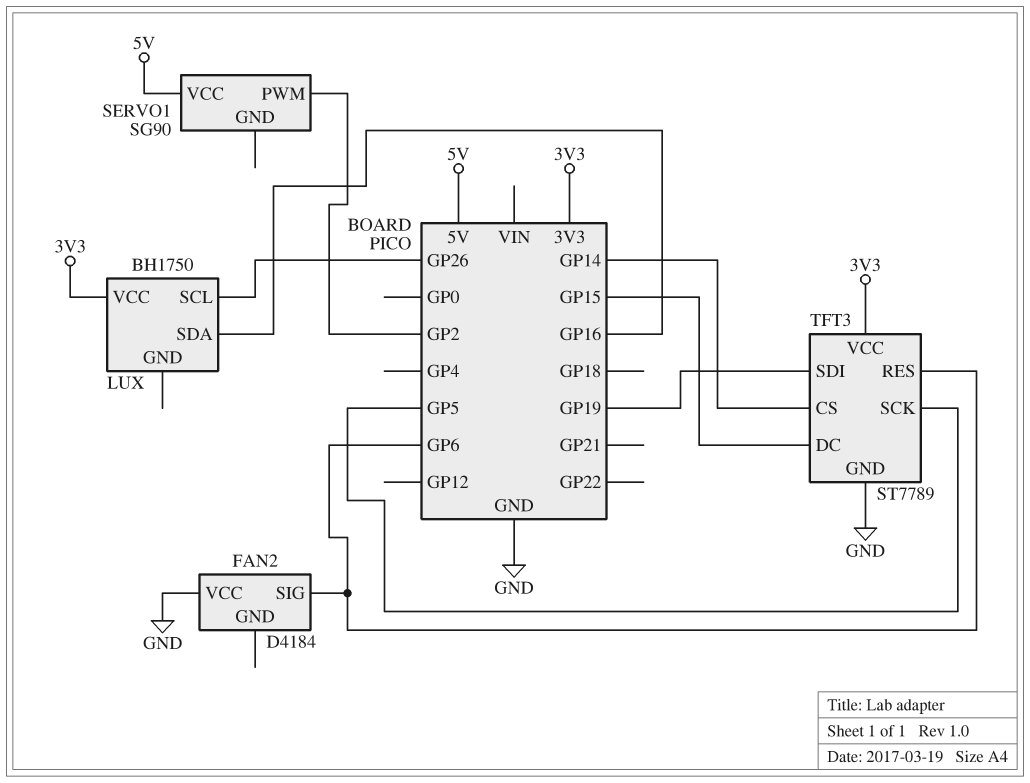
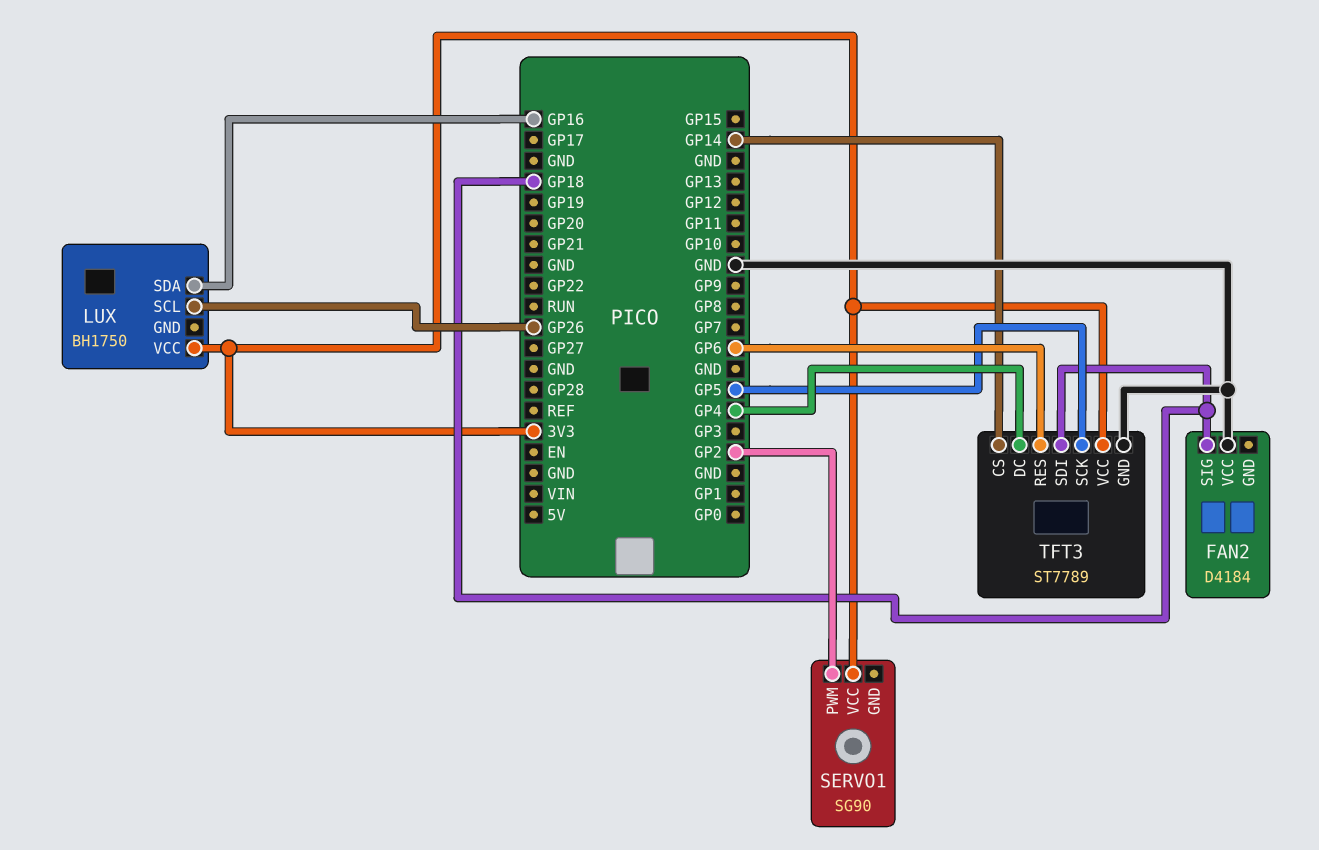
FAN2 pin SIG: GP6 -> GP18
SERVO1 pin VCC: 5V -> 3V3
TFT3 pin DC: GP15 -> GP4
TFT3 pin SDI: GP19 -> GP18

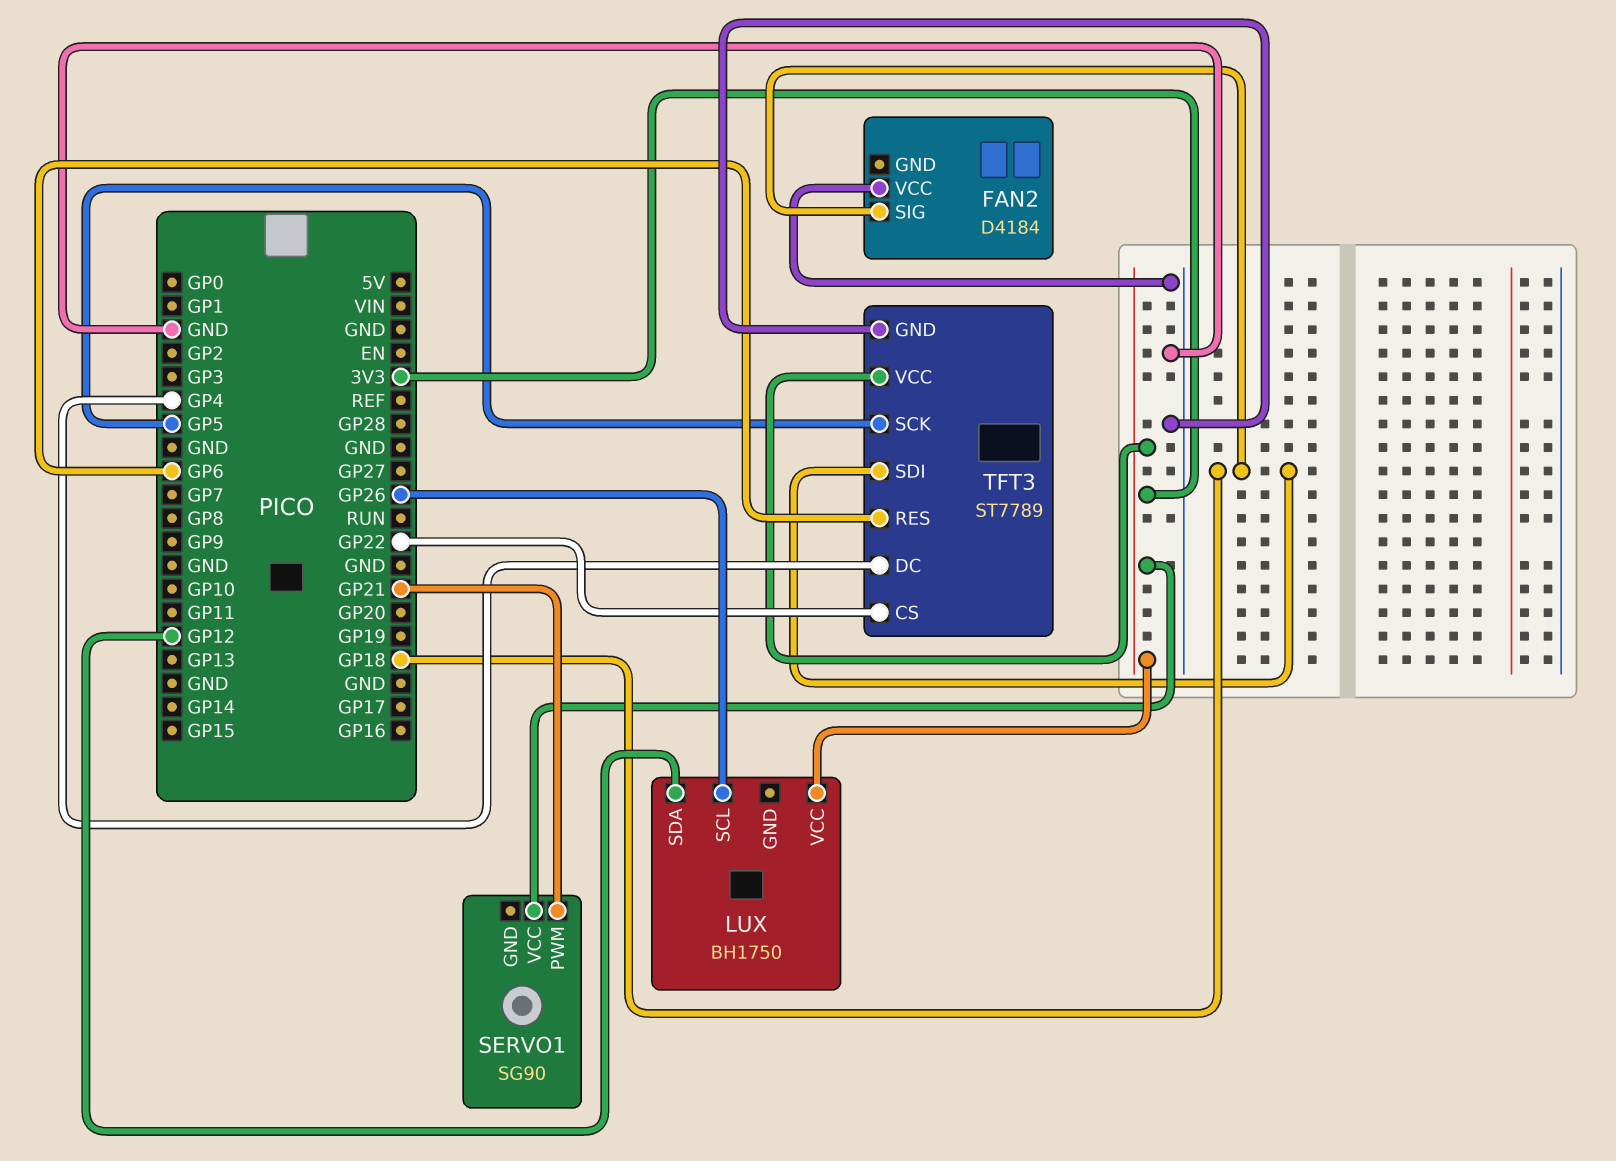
LUX pin SDA: GP16 -> GP12
SERVO1 pin PWM: GP2 -> GP21
TFT3 pin CS: GP14 -> GP22

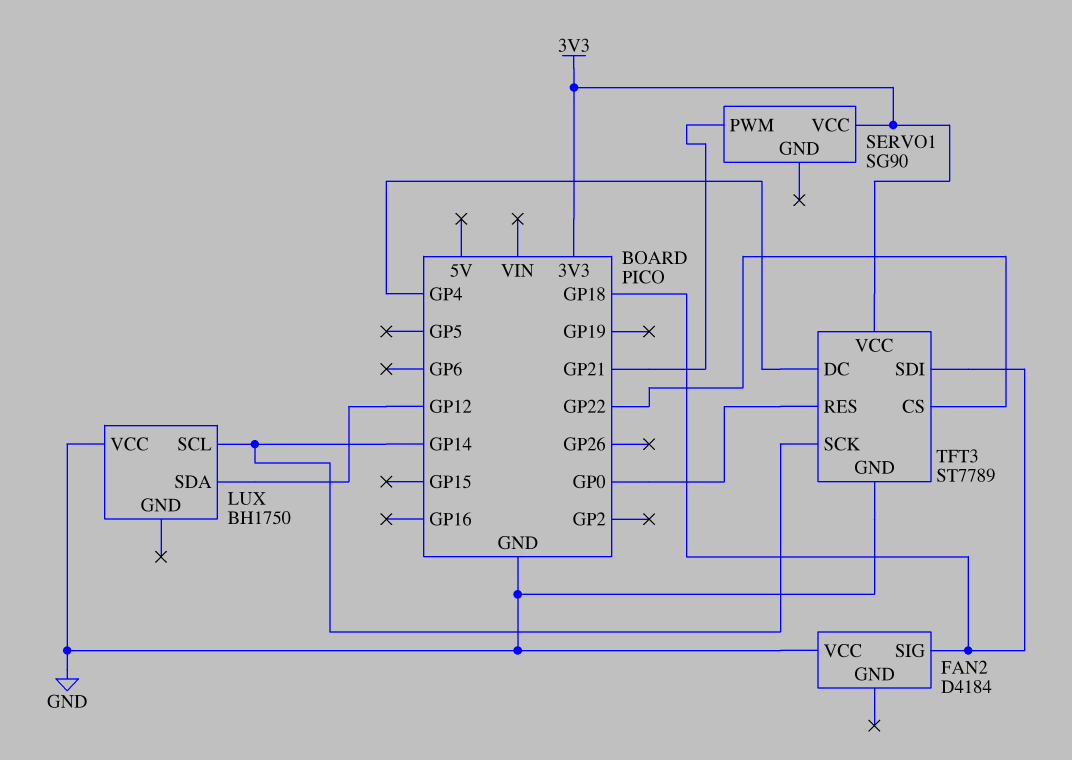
LUX pin SCL: GP26 -> GP14
LUX pin VCC: 3V3 -> GND
TFT3 pin RES: GP6 -> GP0
TFT3 pin SCK: GP5 -> GP14

